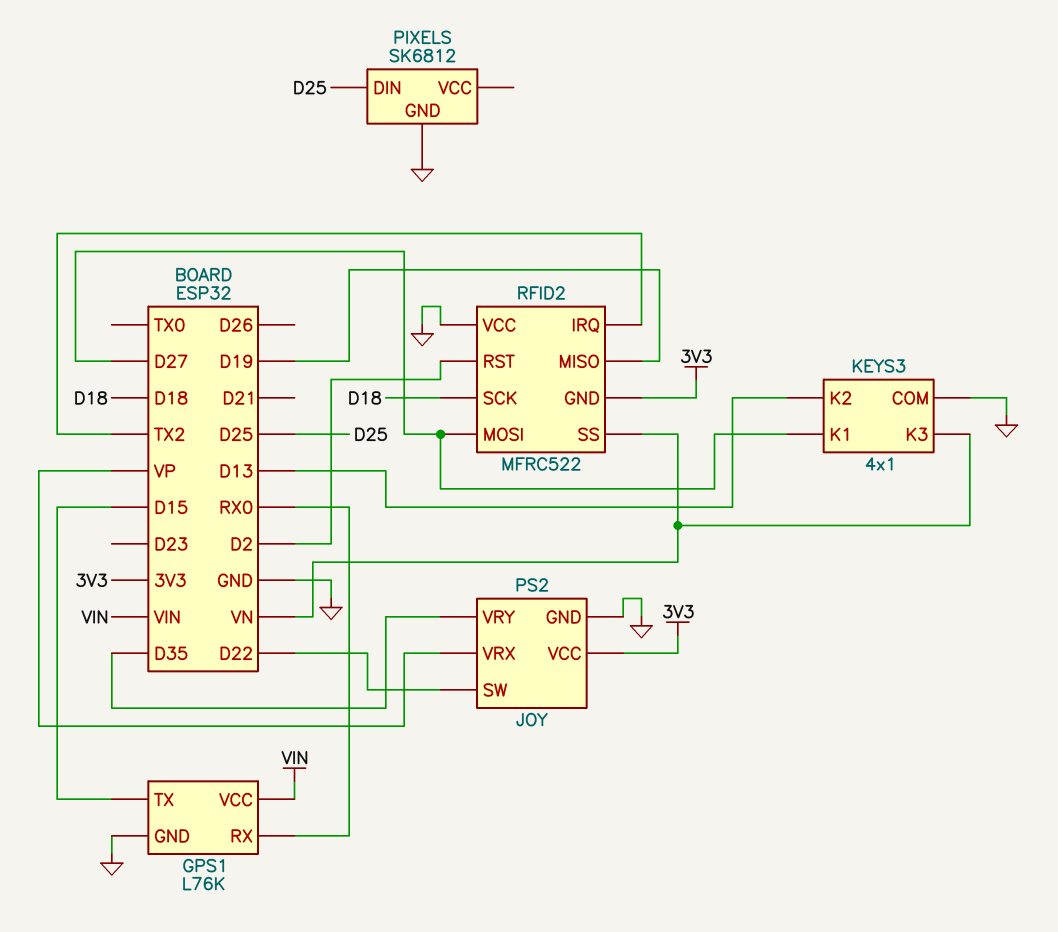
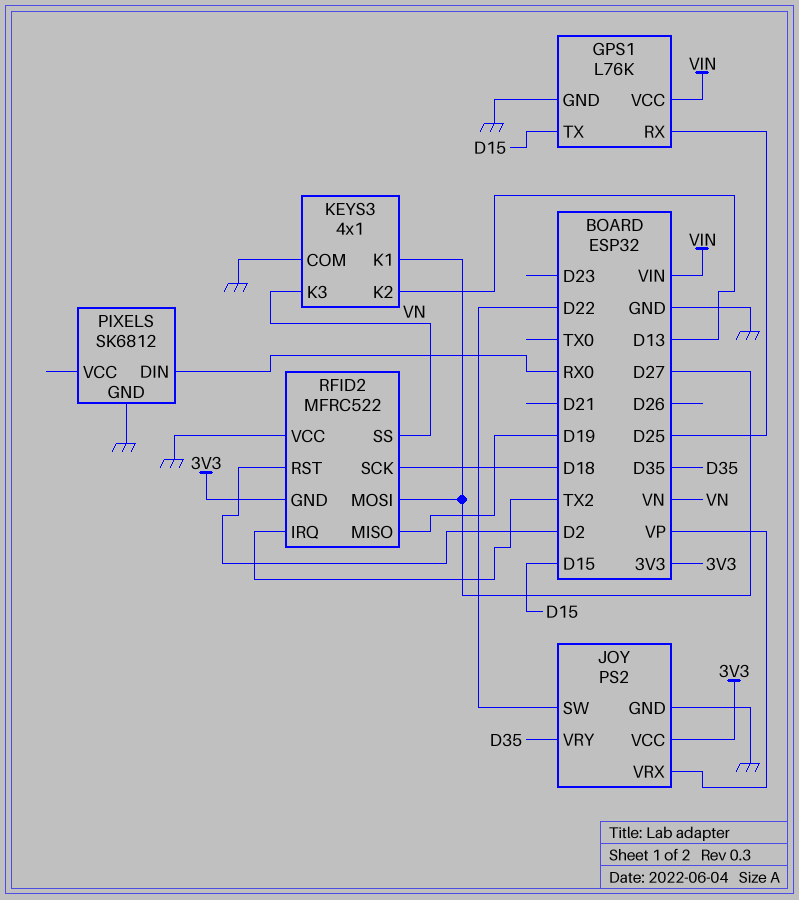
GPS1 pin RX: RX0 -> D25
PIXELS pin DIN: D25 -> RX0

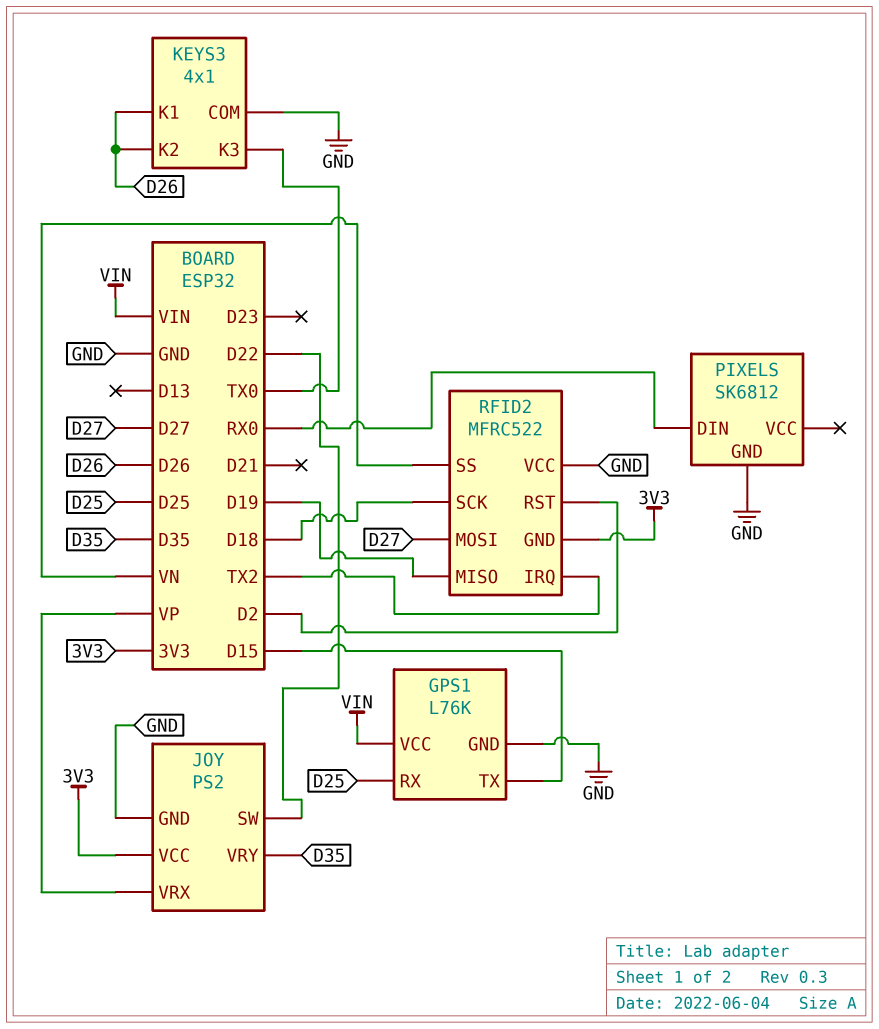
KEYS3 pin K1: D27 -> D26
KEYS3 pin K2: D13 -> D26
KEYS3 pin K3: VN -> TX0

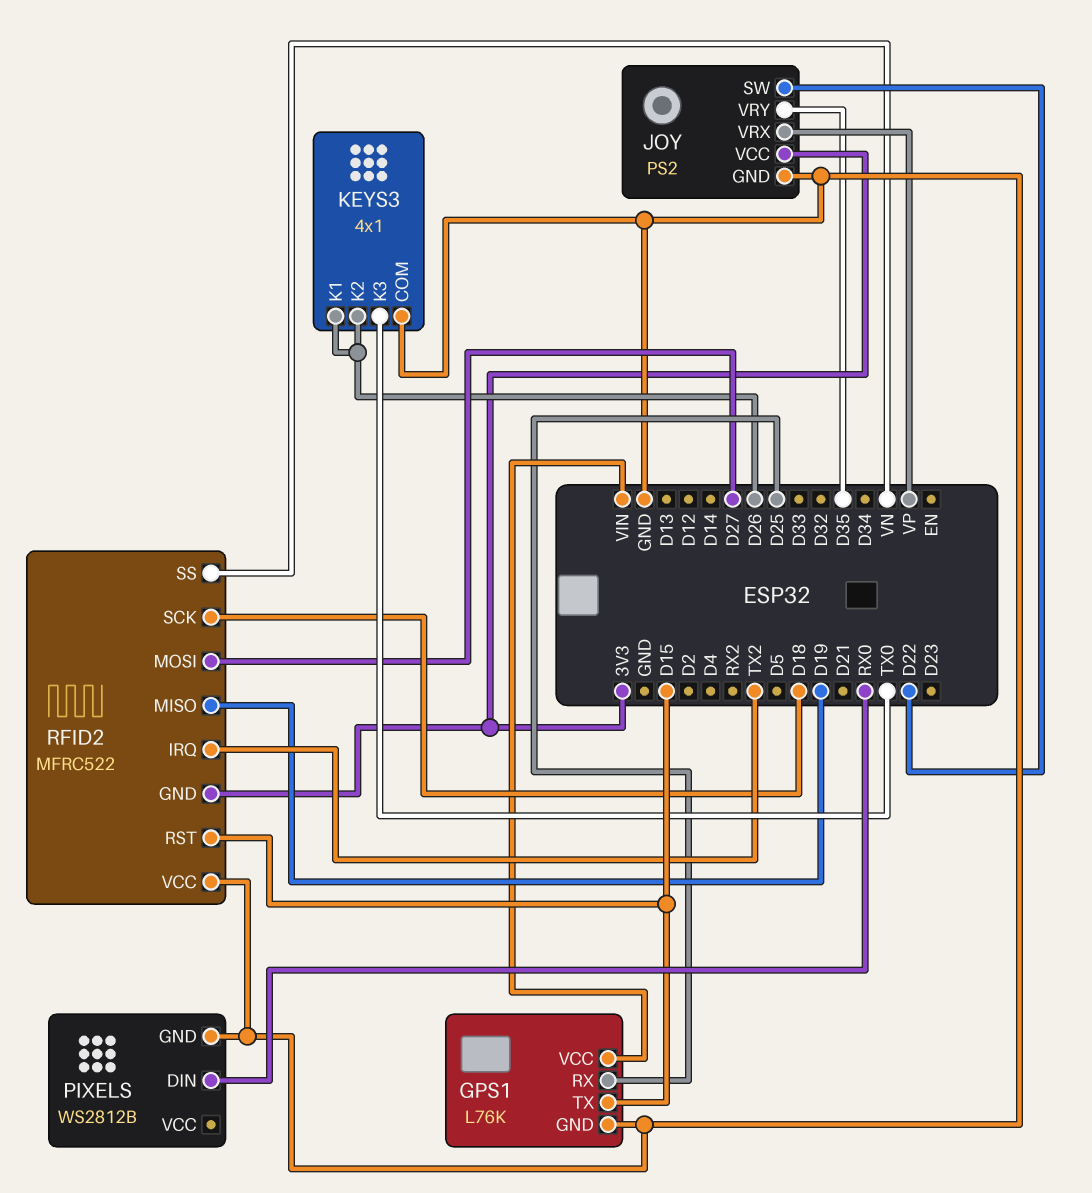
PIXELS: SK6812 -> WS2812B
RFID2 pin RST: D2 -> D15

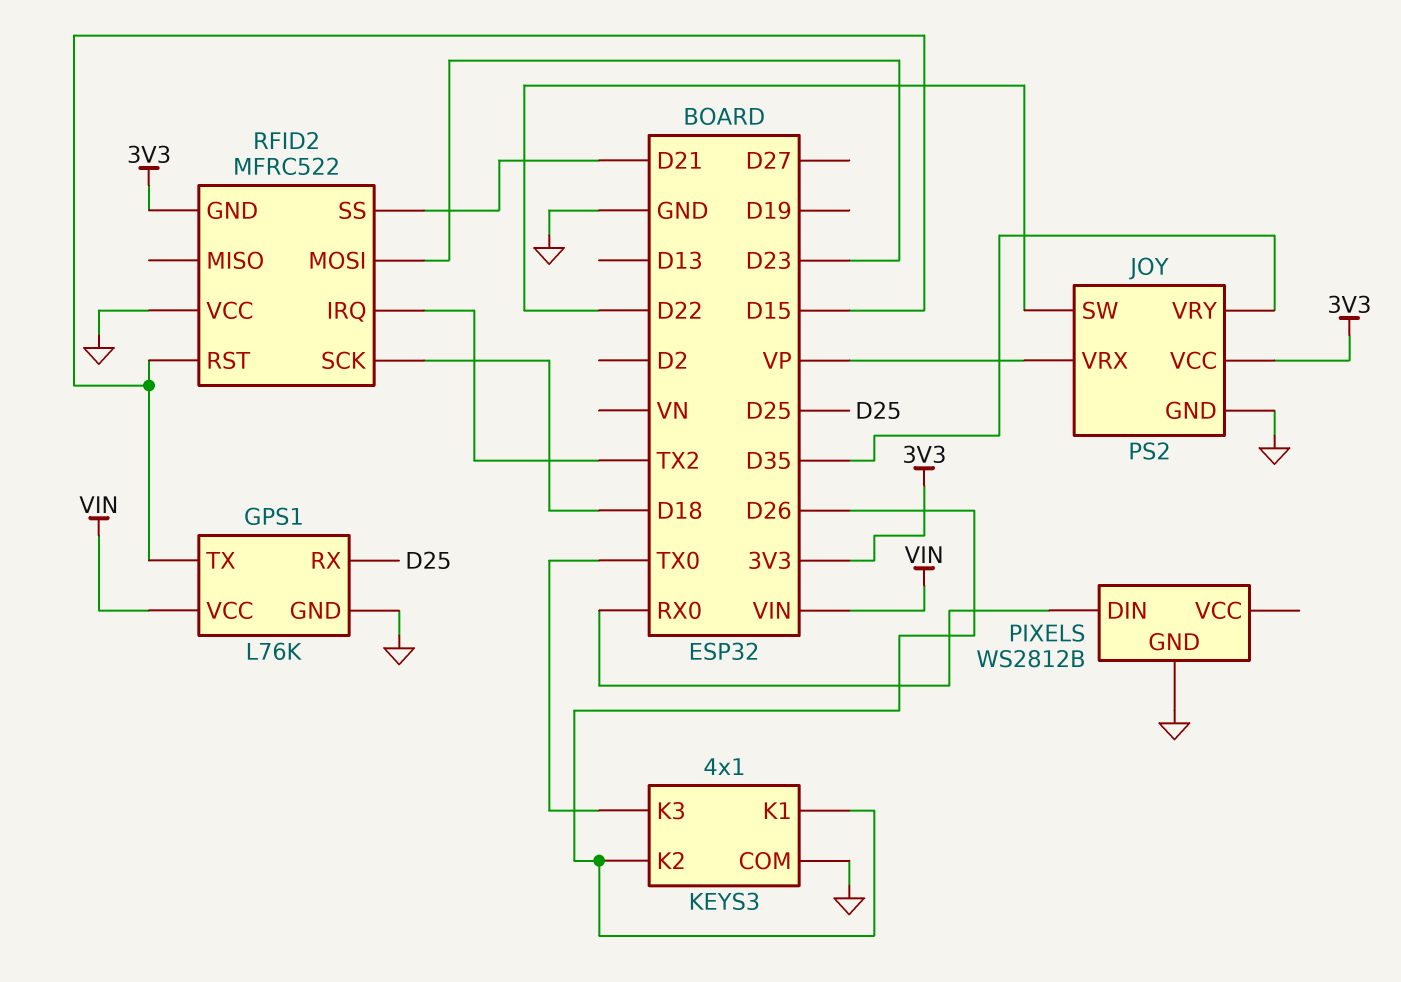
RFID2 pin MISO: D19 -> none
RFID2 pin MOSI: D27 -> D23
RFID2 pin SS: VN -> D21

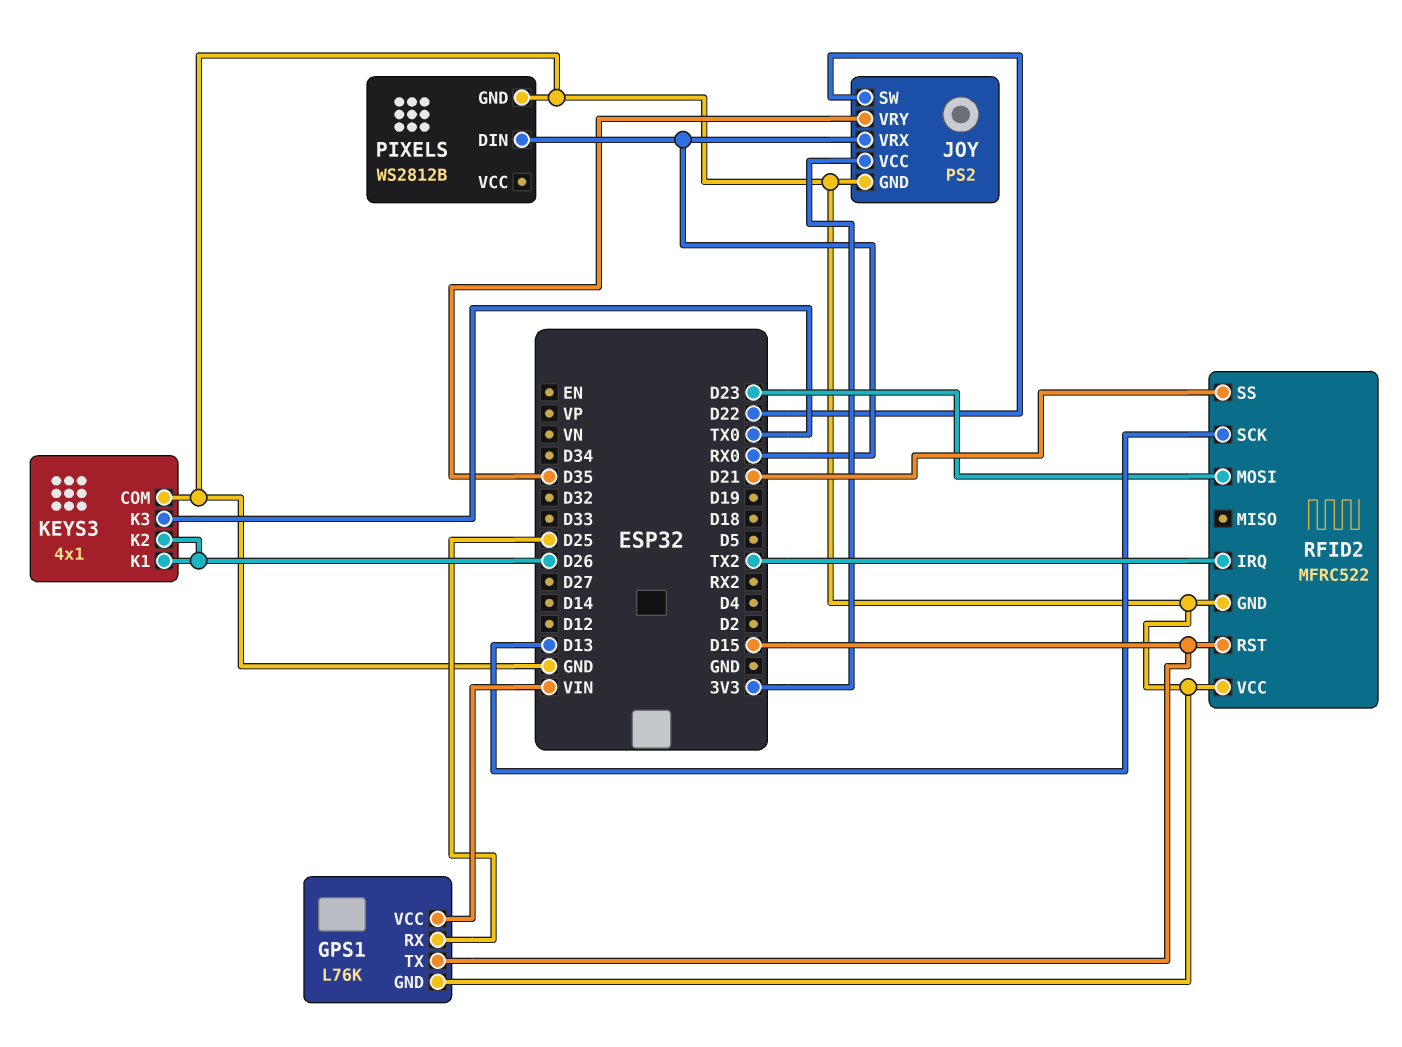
JOY pin VRX: VP -> RX0
RFID2 pin GND: 3V3 -> GND
RFID2 pin SCK: D18 -> D13

